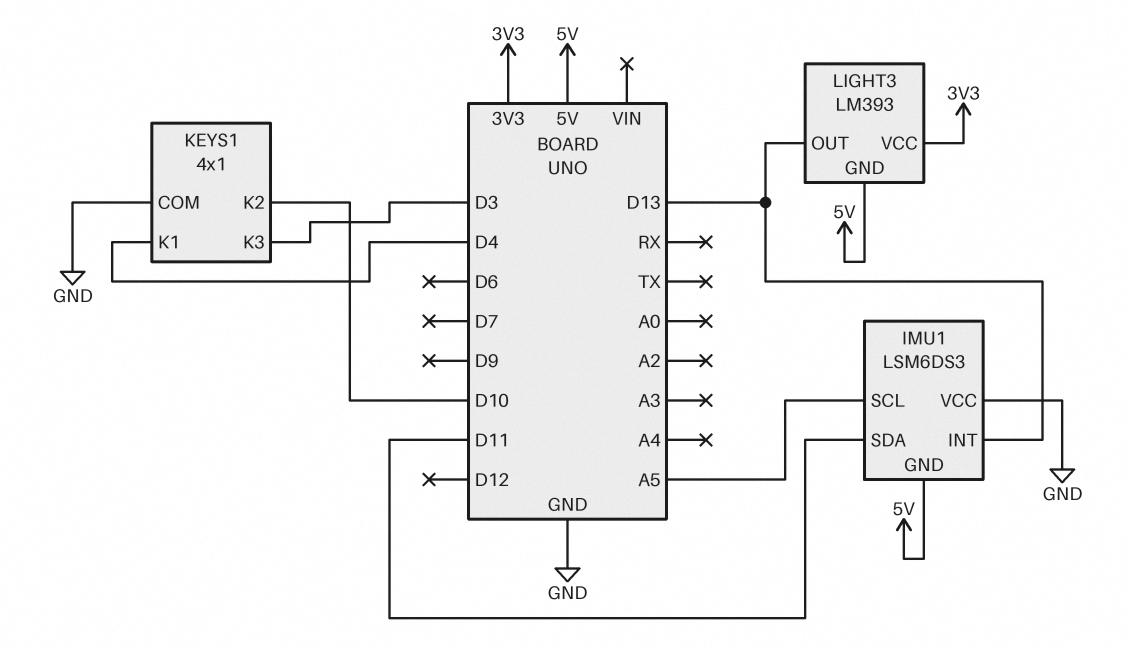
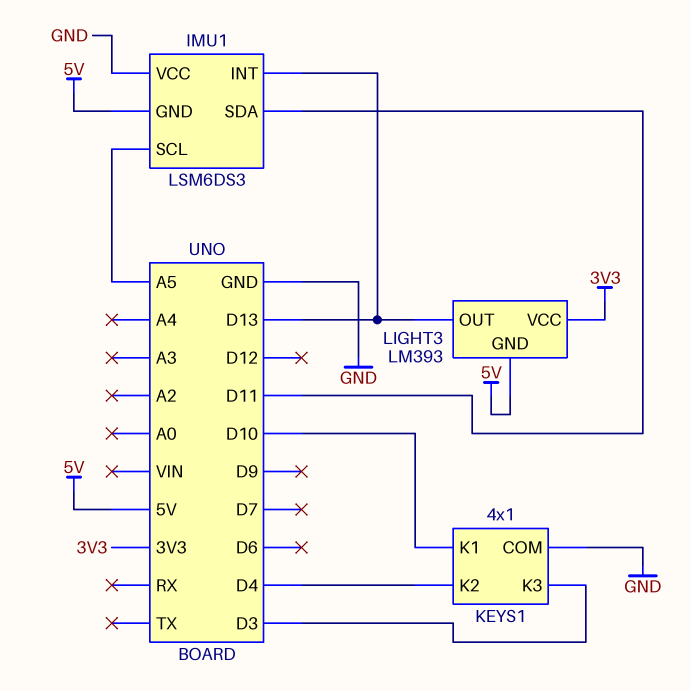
KEYS1 pin K1: D4 -> D10
KEYS1 pin K2: D10 -> D4

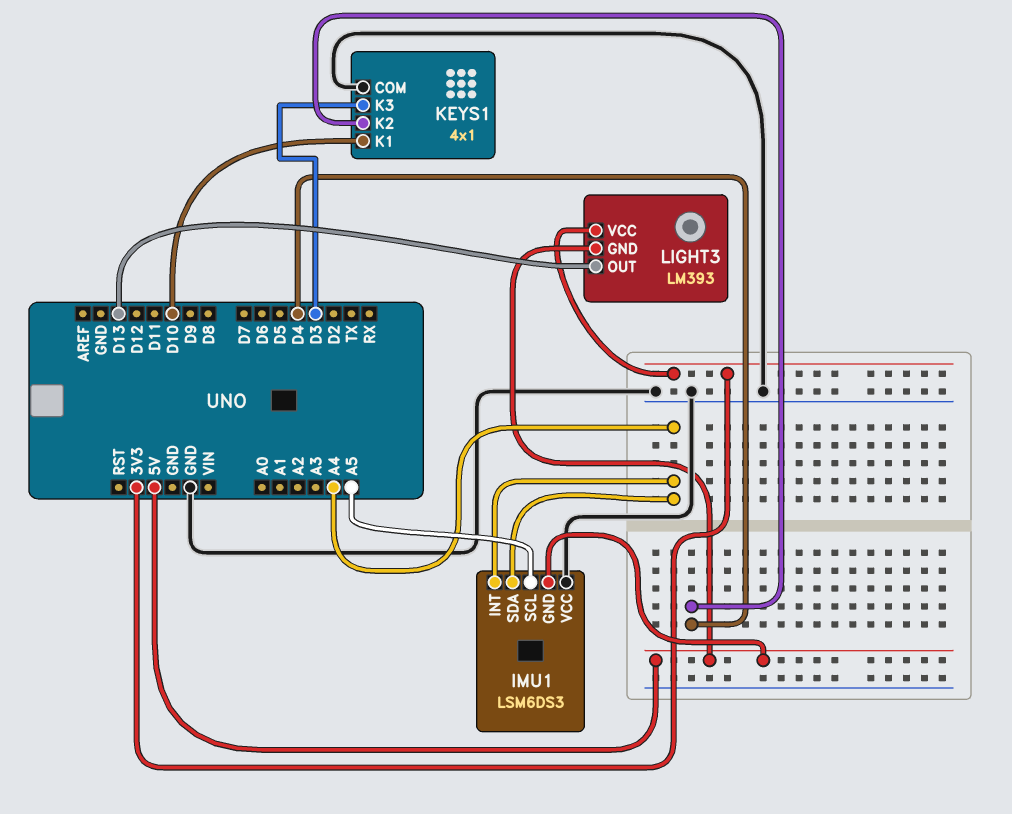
IMU1 pin INT: D13 -> A4
IMU1 pin SDA: D11 -> A4

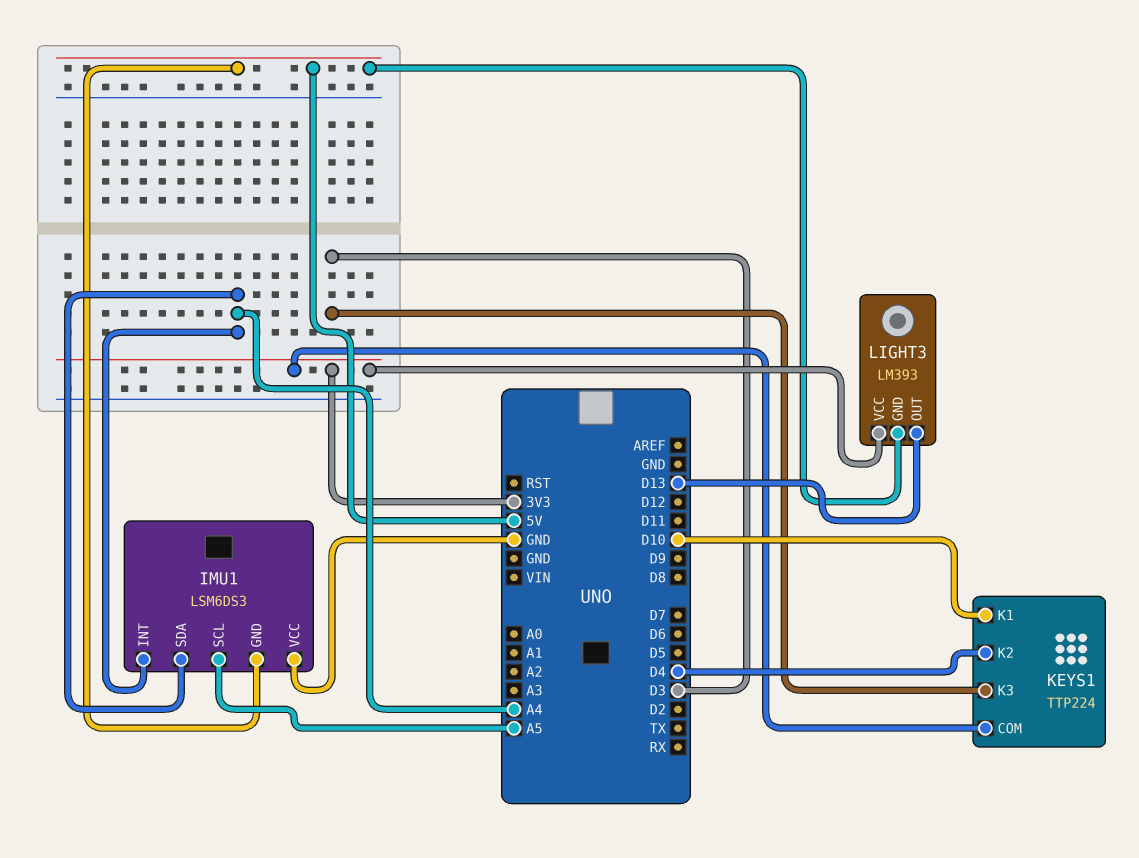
KEYS1: 4x1 -> TTP224
KEYS1 pin COM: GND -> 3V3

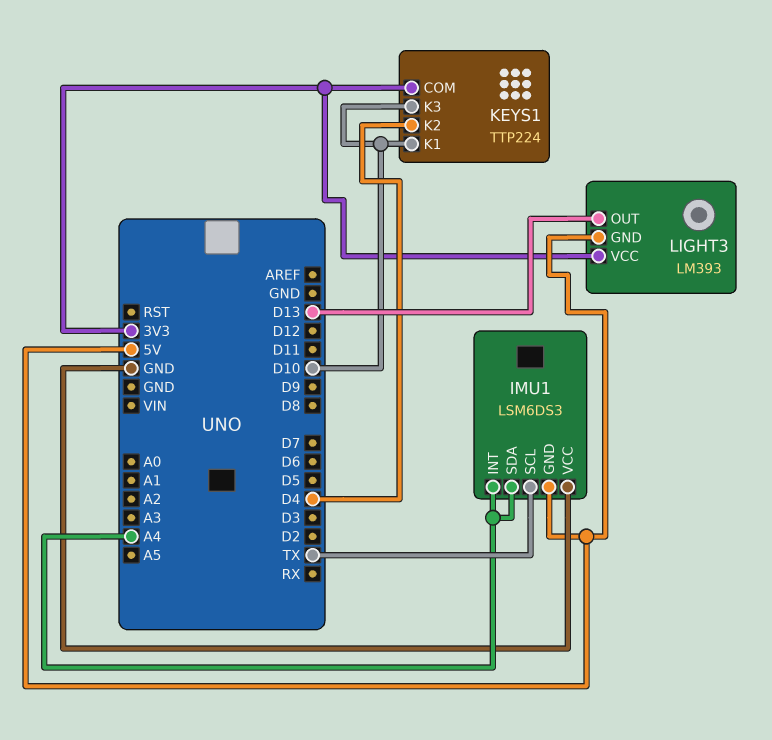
IMU1 pin SCL: A5 -> TX
KEYS1 pin K3: D3 -> D10

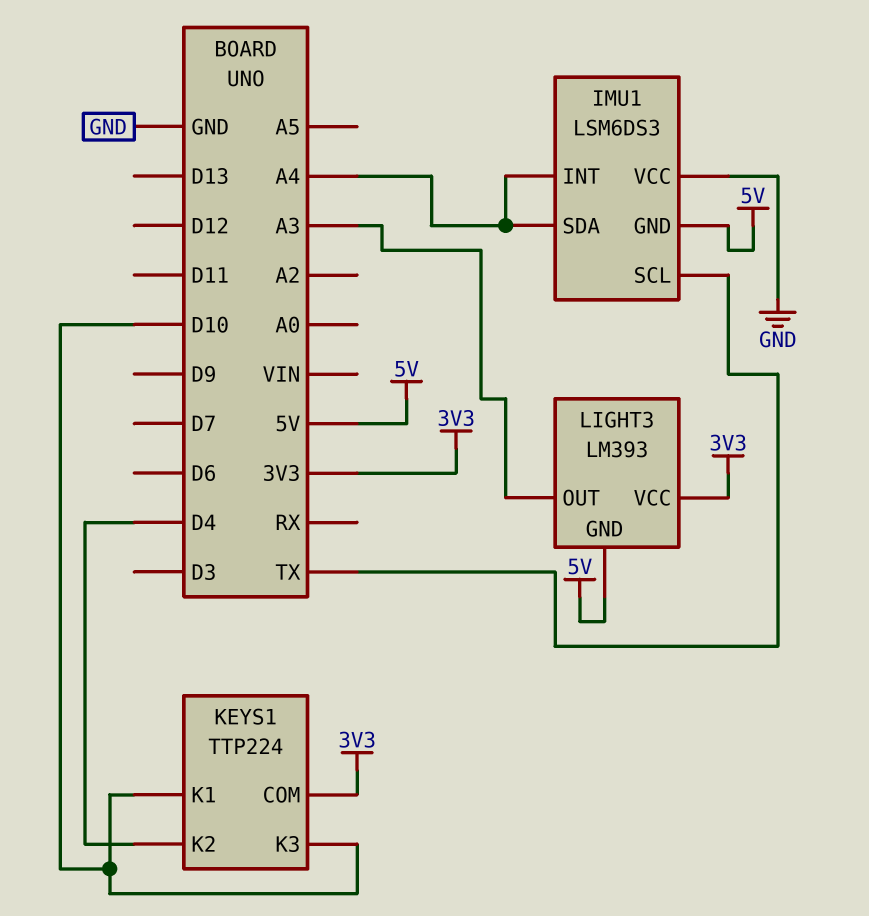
LIGHT3 pin OUT: D13 -> A3

